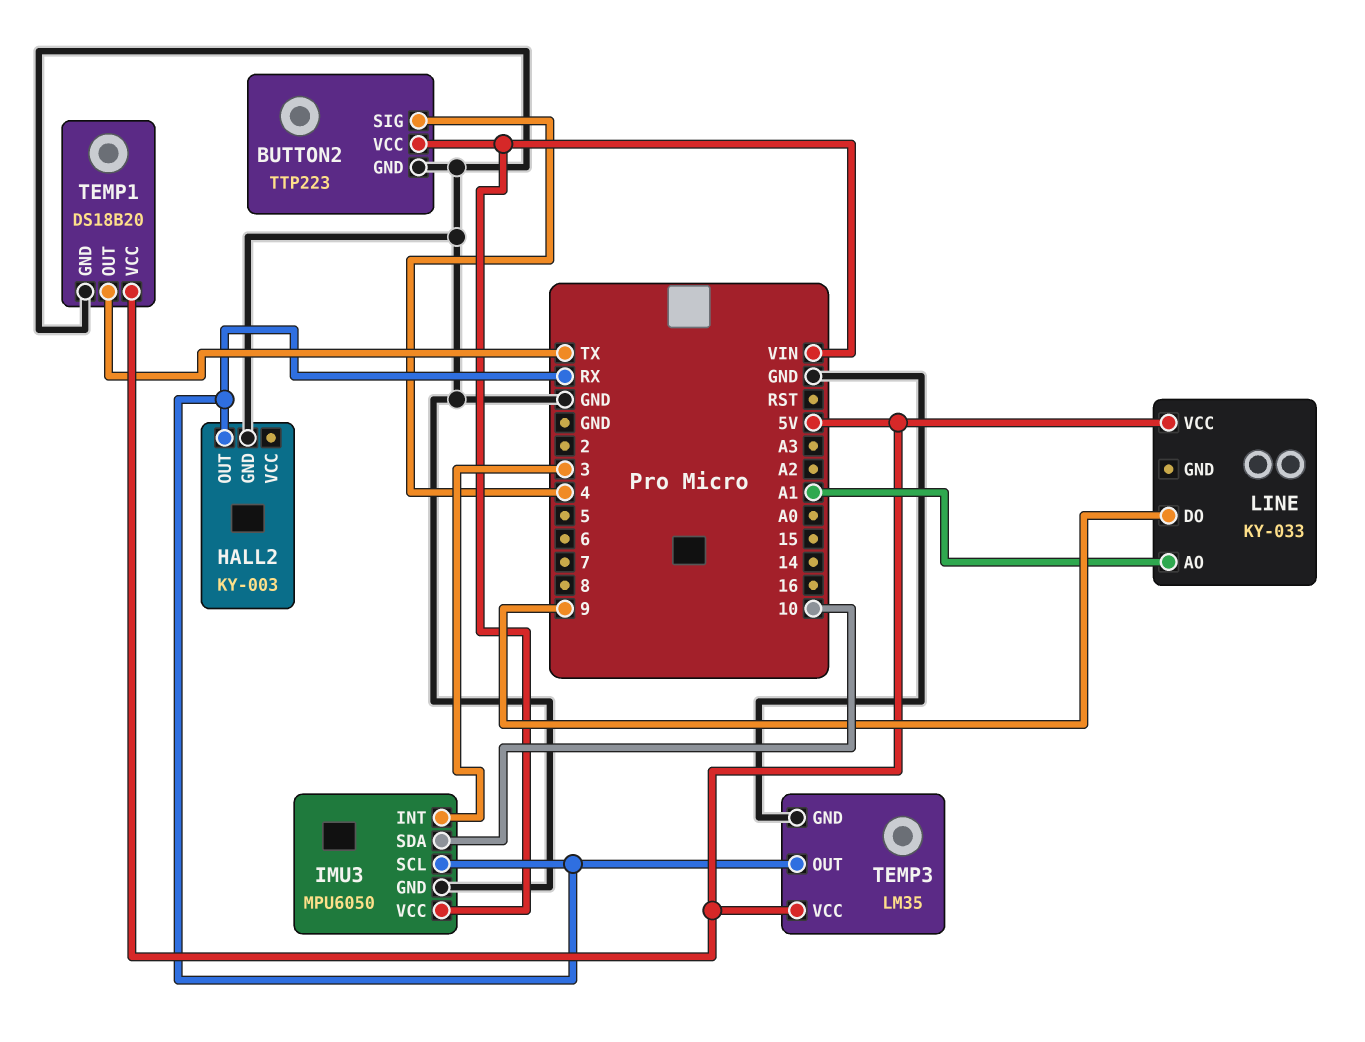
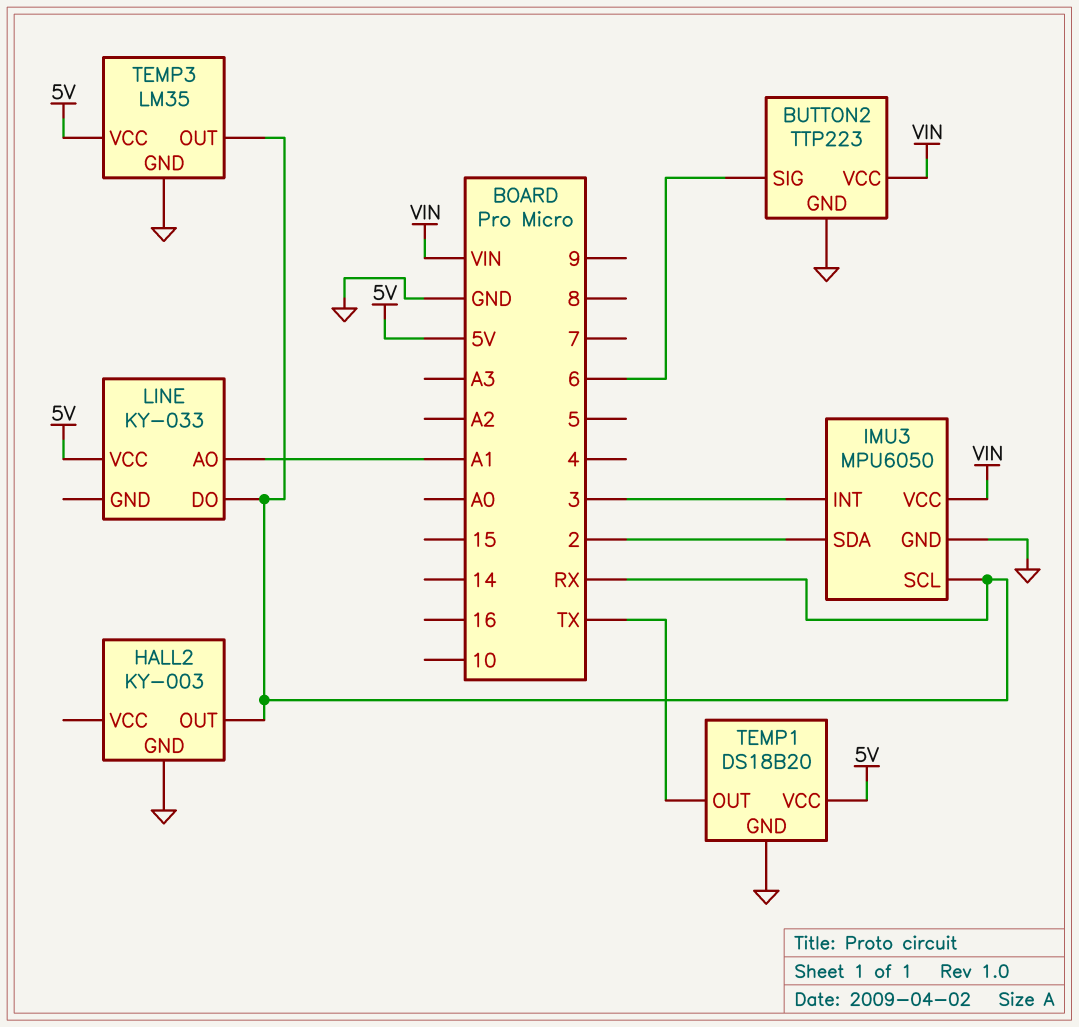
BUTTON2 pin SIG: 4 -> 6
IMU3 pin SDA: 10 -> 2
LINE pin DO: 9 -> RX

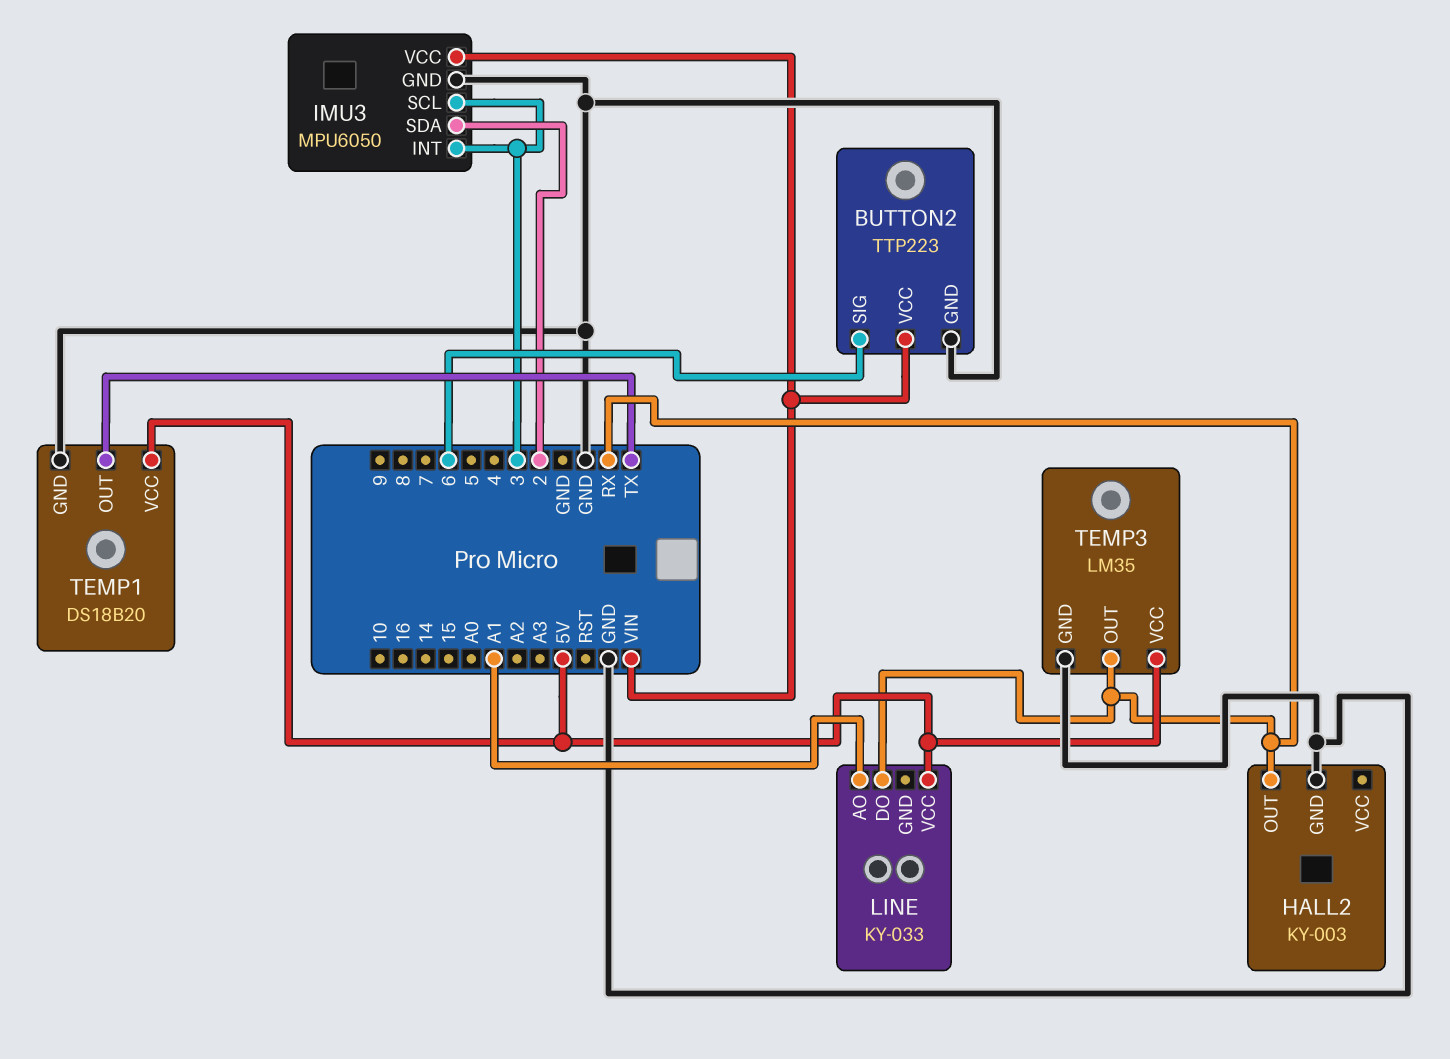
IMU3 pin SCL: RX -> 3

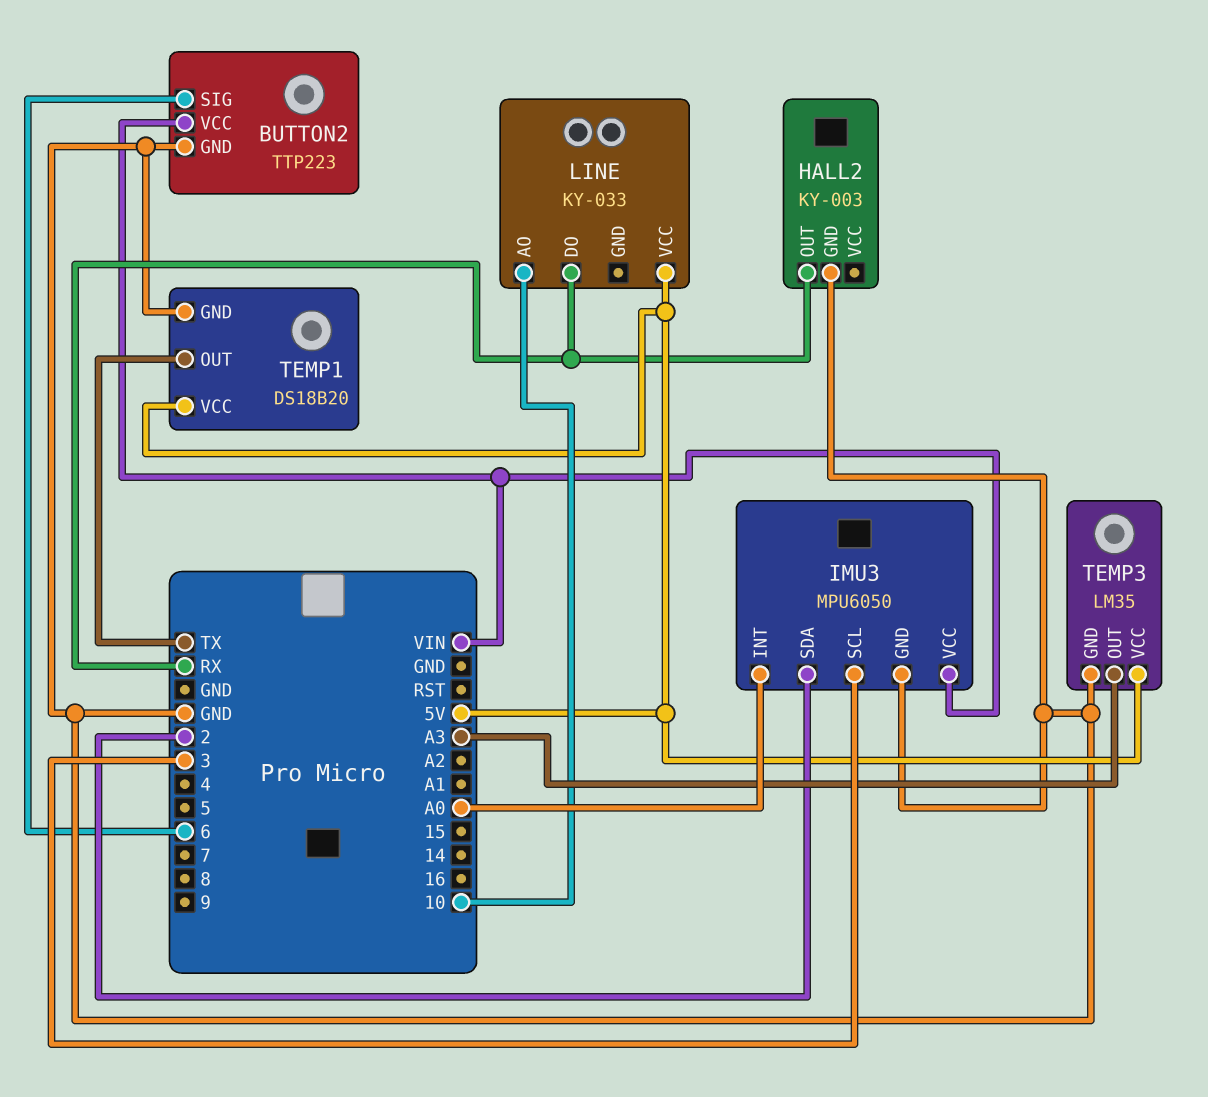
IMU3 pin INT: 3 -> A0
LINE pin AO: A1 -> 10
TEMP3 pin OUT: RX -> A3

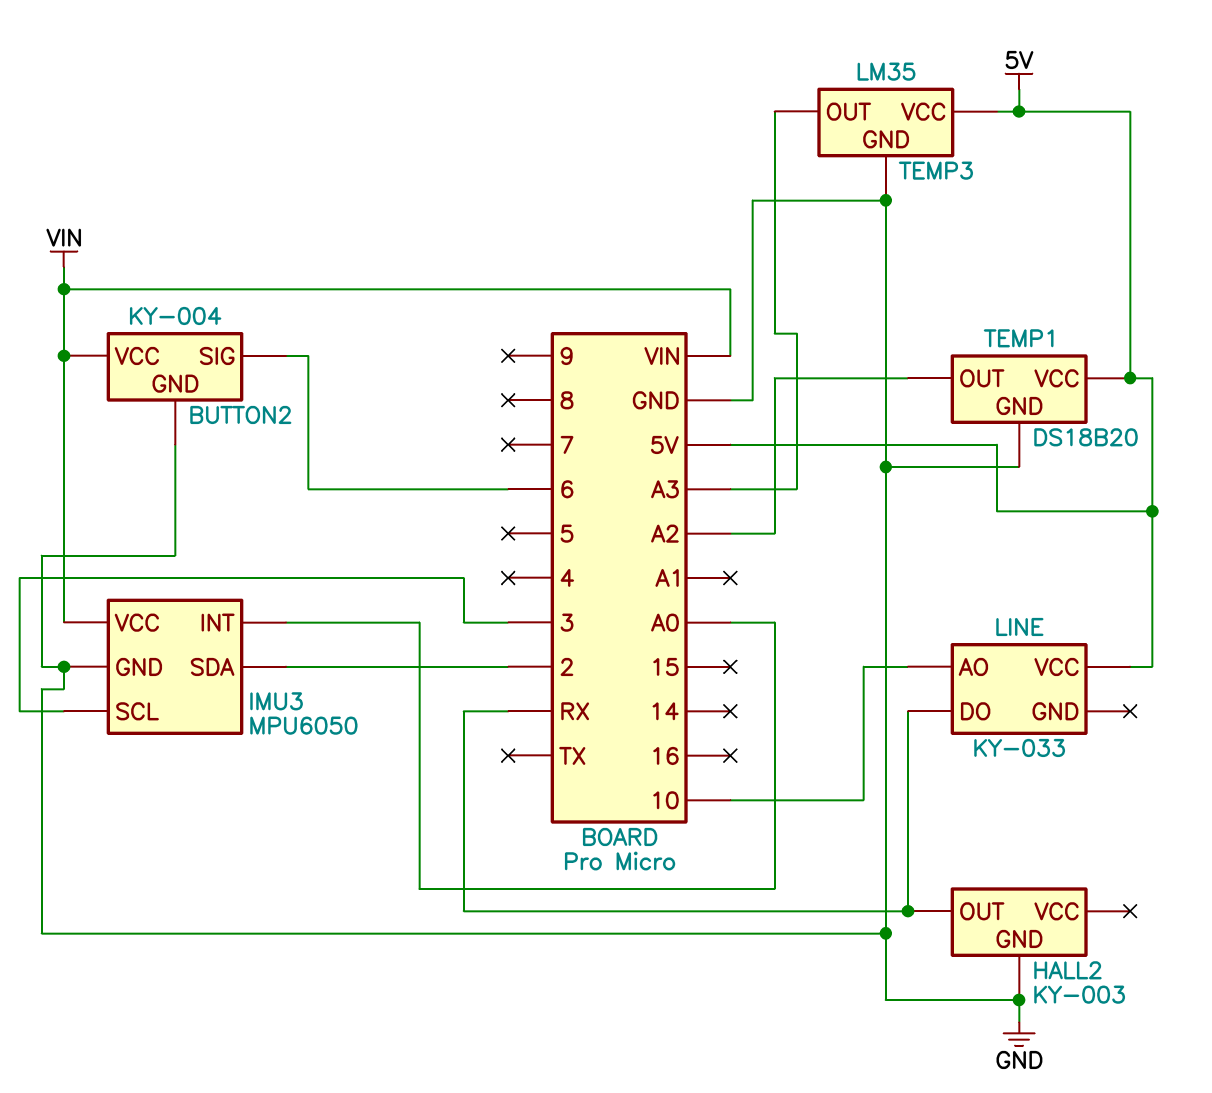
BUTTON2: TTP223 -> KY-004
TEMP1 pin OUT: TX -> A2

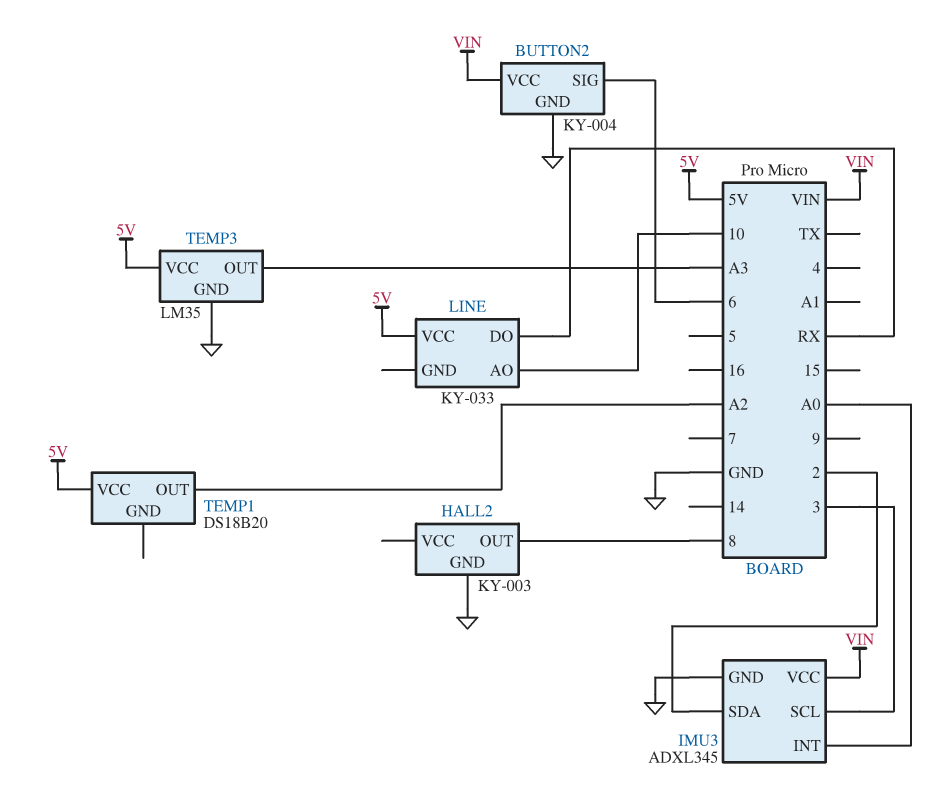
HALL2 pin OUT: RX -> 8
IMU3: MPU6050 -> ADXL345
TEMP1 pin GND: GND -> none

